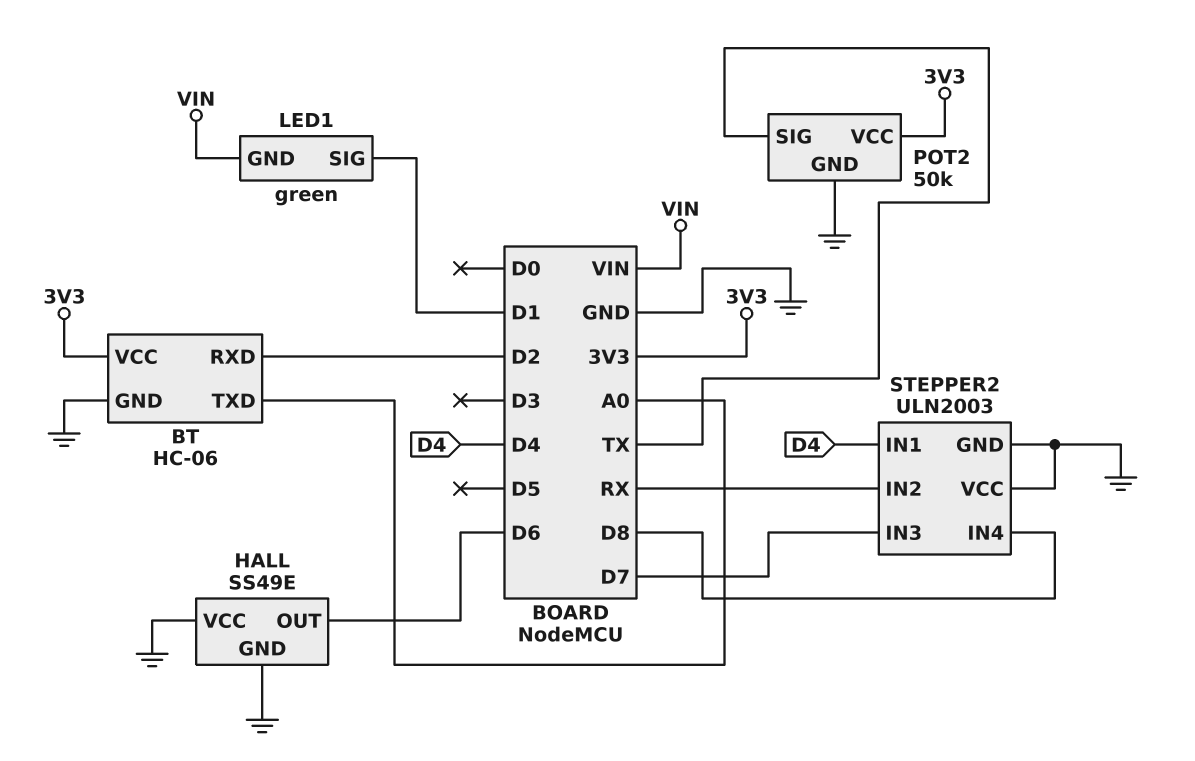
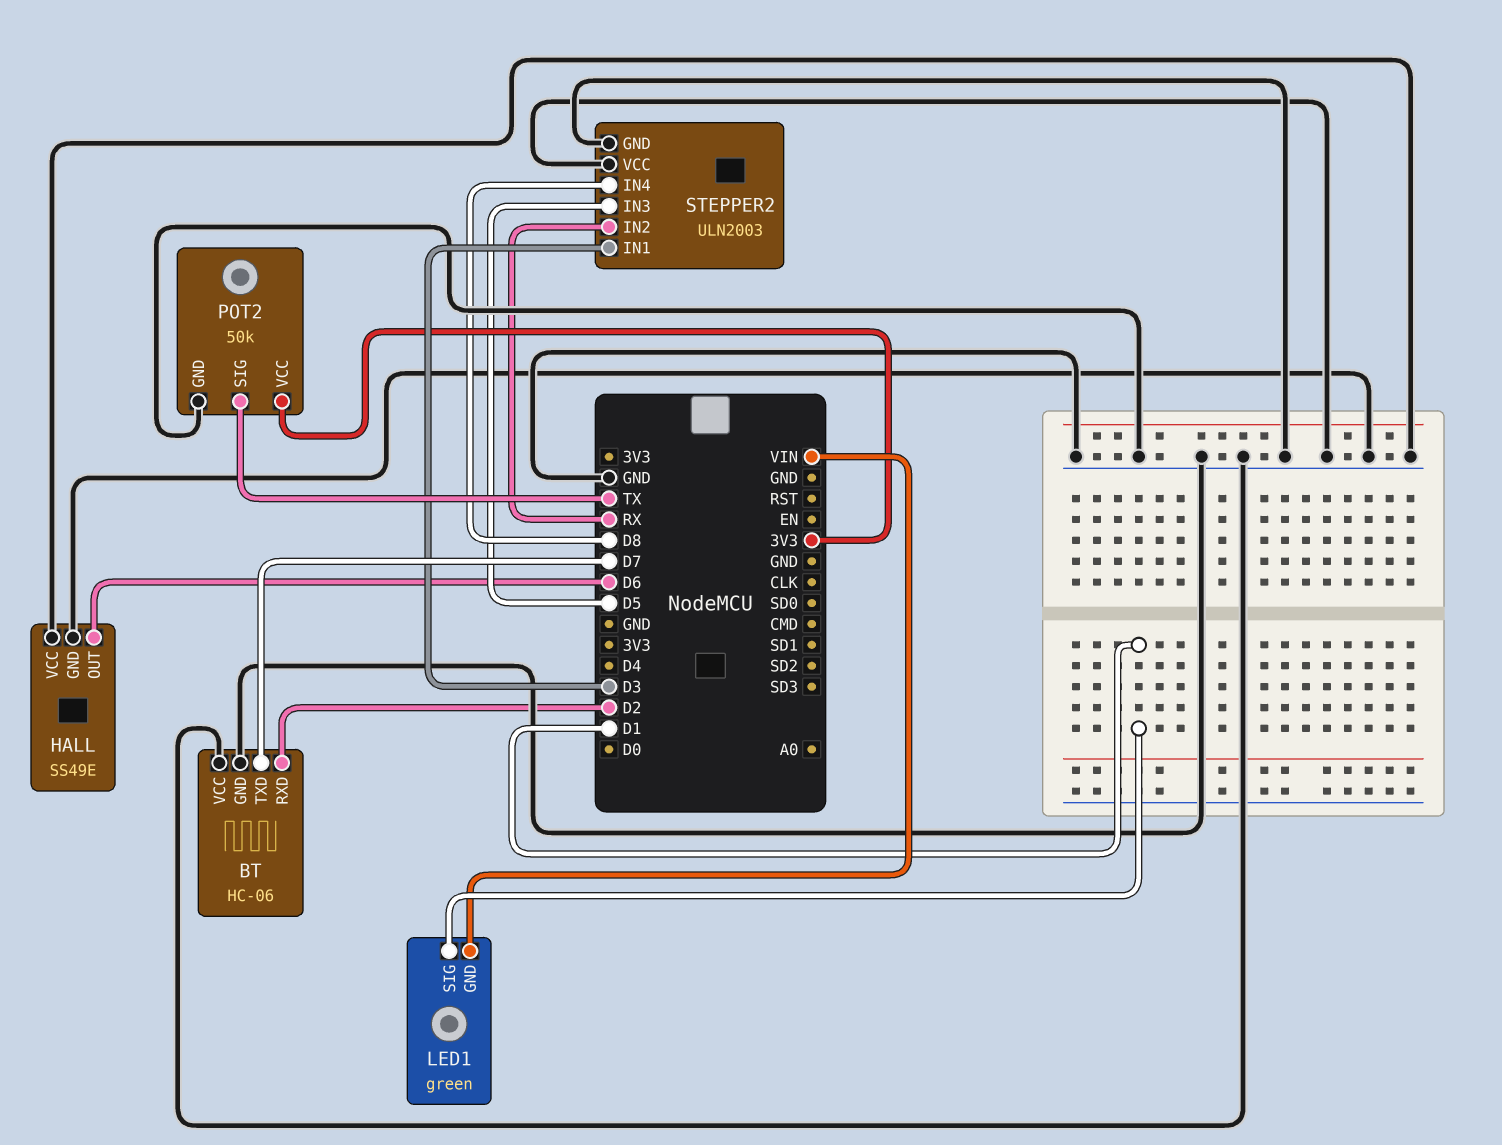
BT pin TXD: A0 -> D7
BT pin VCC: 3V3 -> GND
STEPPER2 pin IN1: D4 -> D3
STEPPER2 pin IN3: D7 -> D5

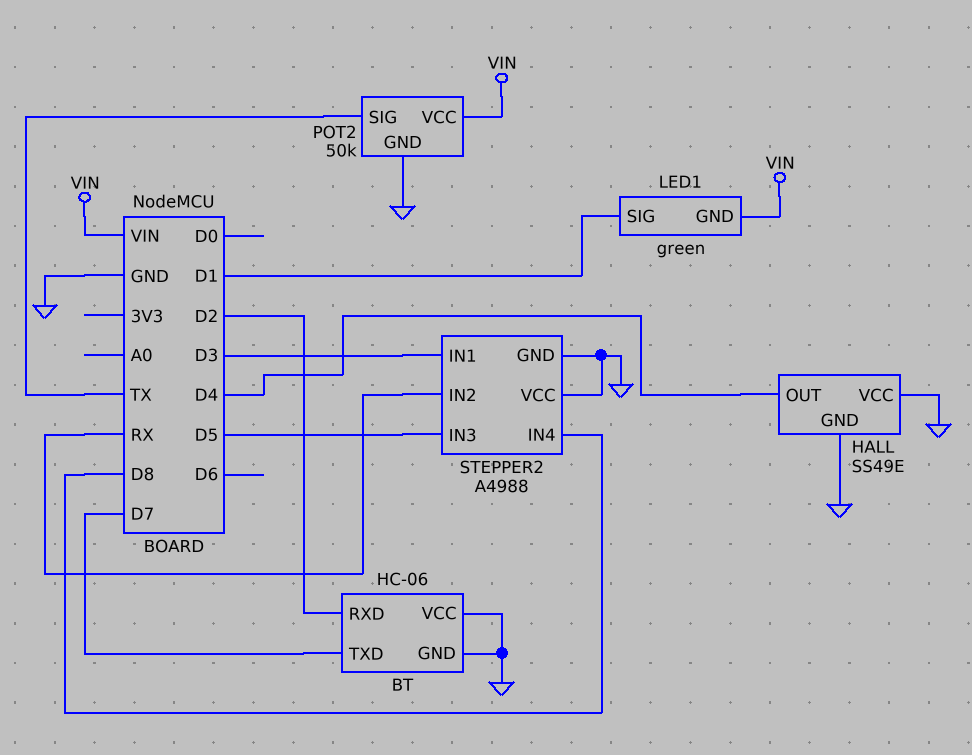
HALL pin OUT: D6 -> D4
POT2 pin VCC: 3V3 -> VIN
STEPPER2: ULN2003 -> A4988

